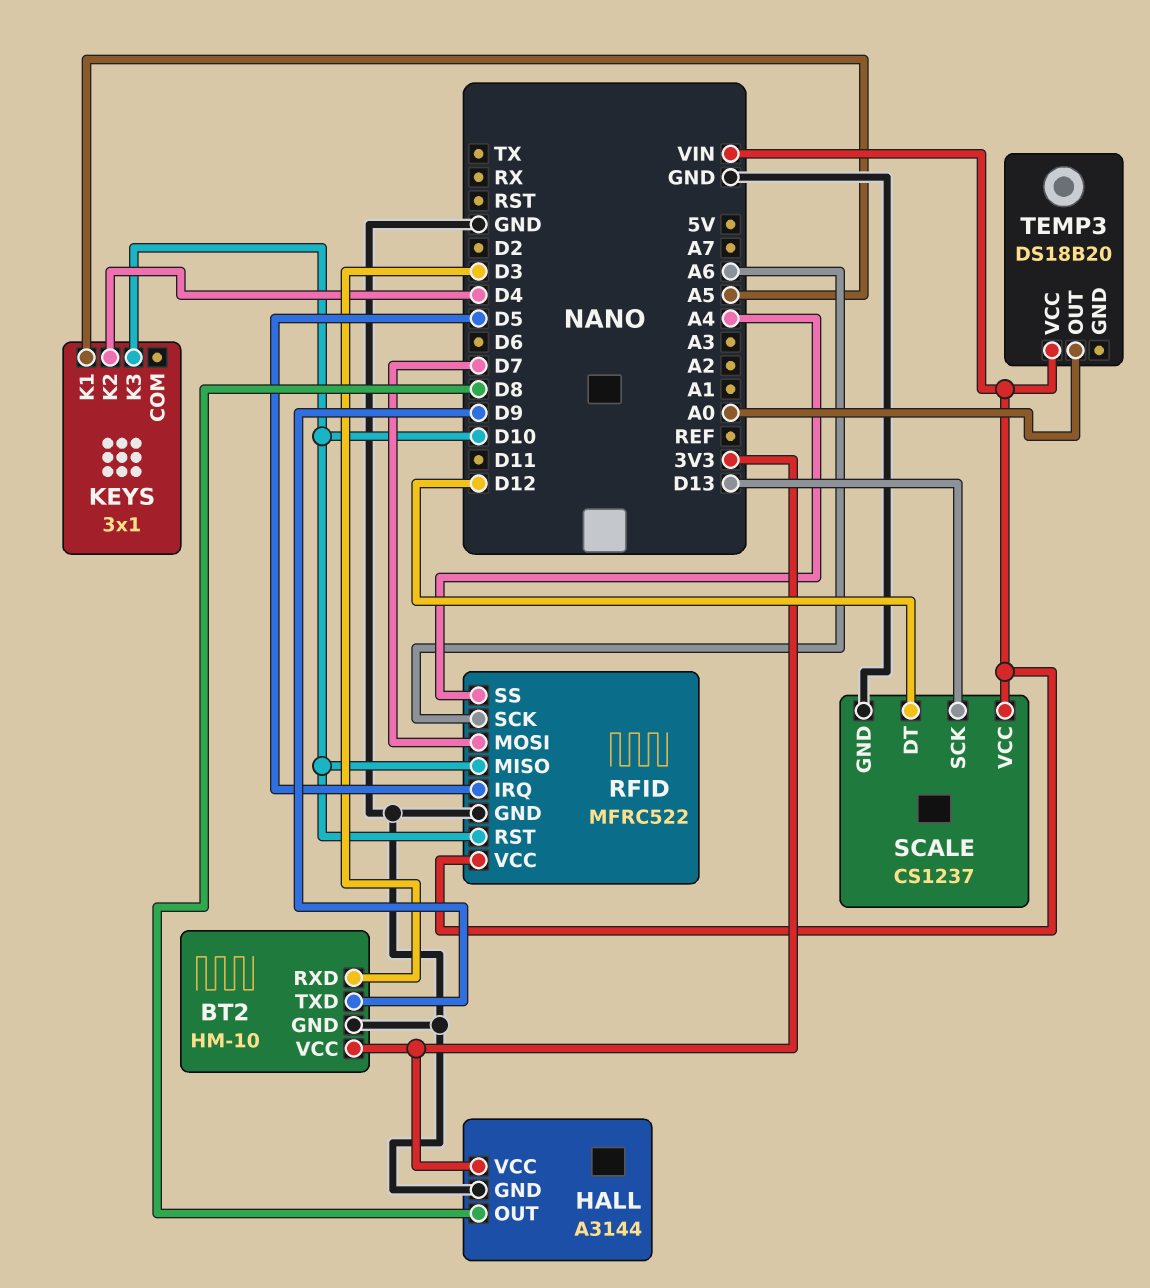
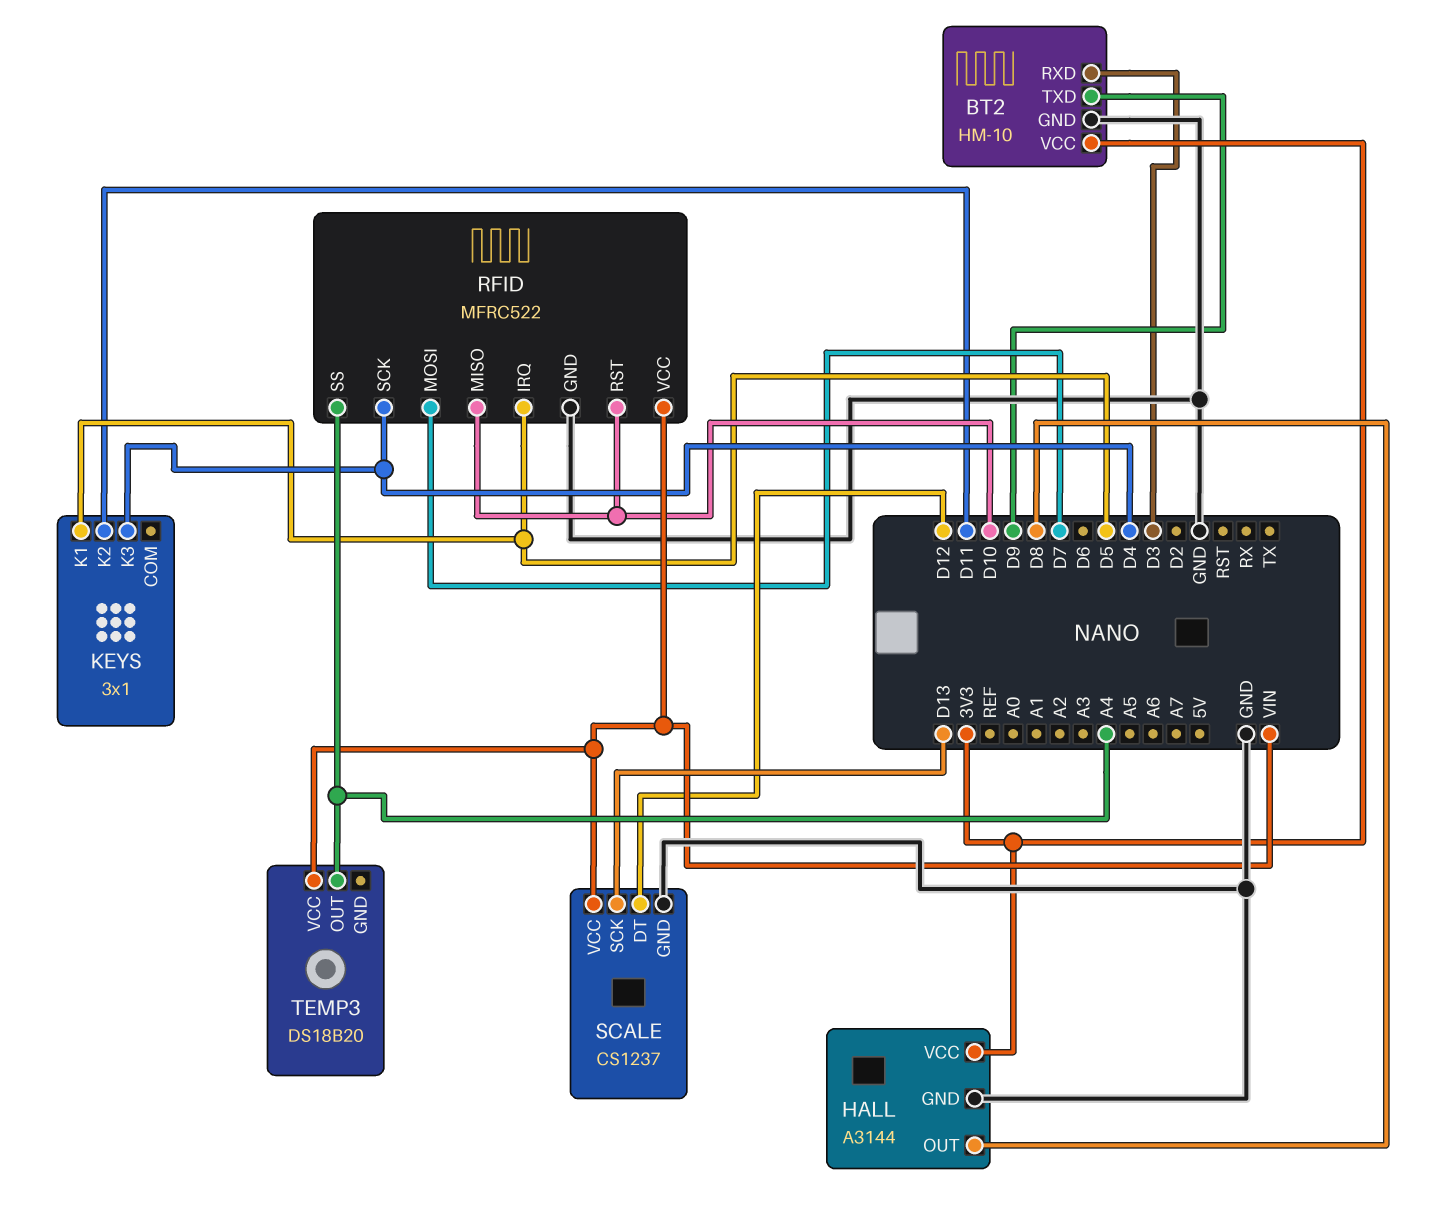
KEYS pin K1: A5 -> D5
KEYS pin K2: D4 -> D11
KEYS pin K3: D10 -> D4
RFID pin SCK: A6 -> D4
TEMP3 pin OUT: A0 -> A4

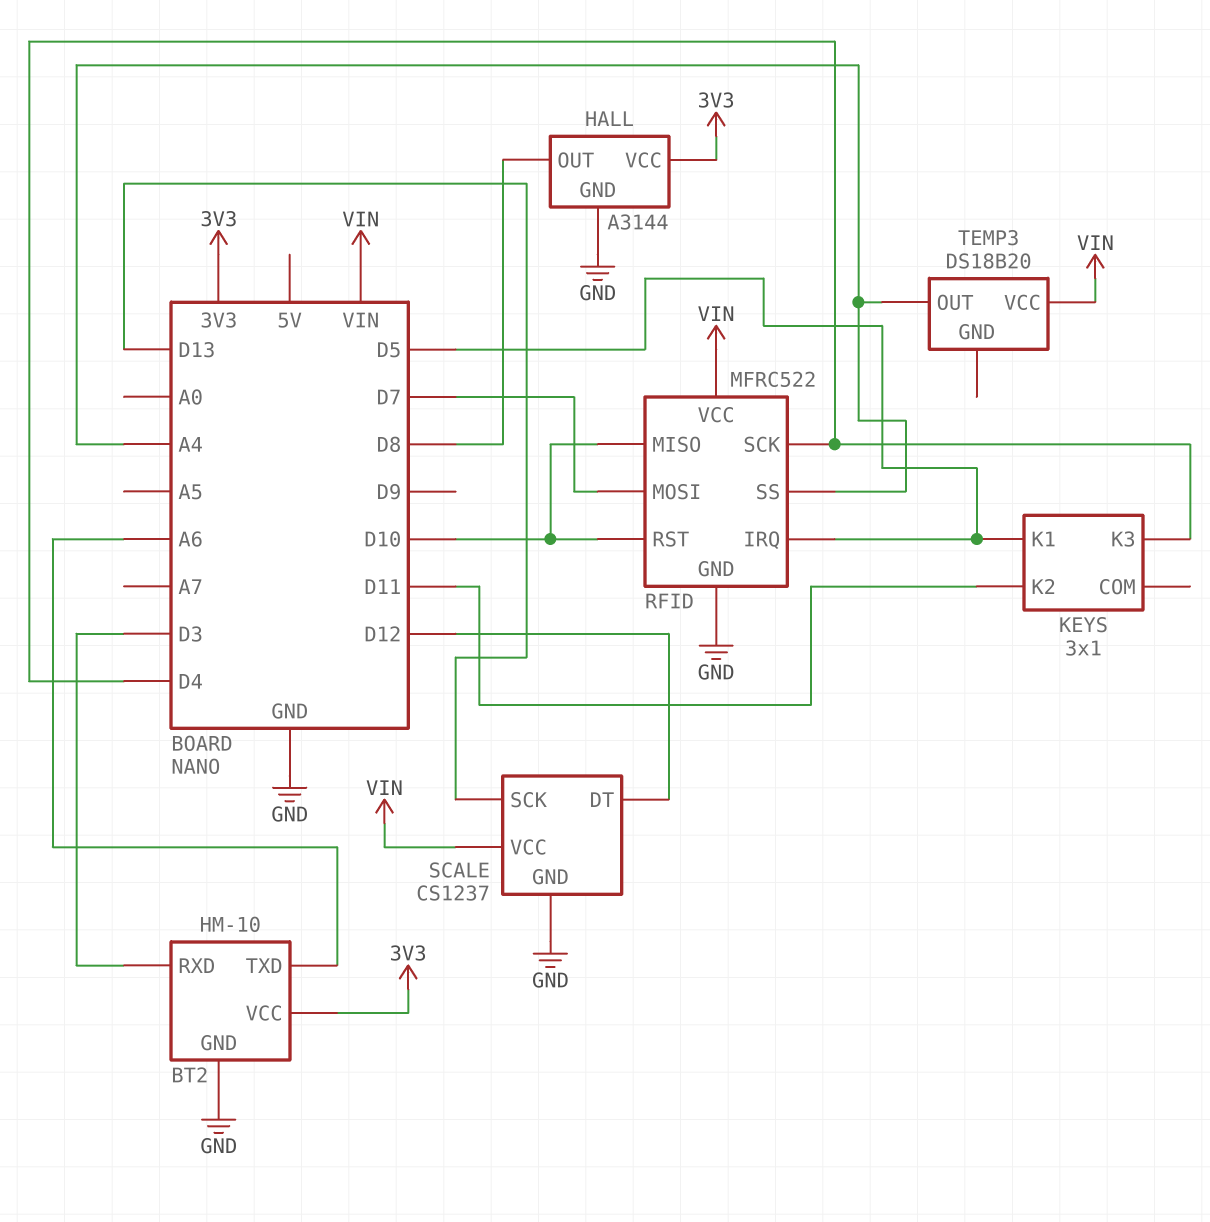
BT2 pin TXD: D9 -> A6

